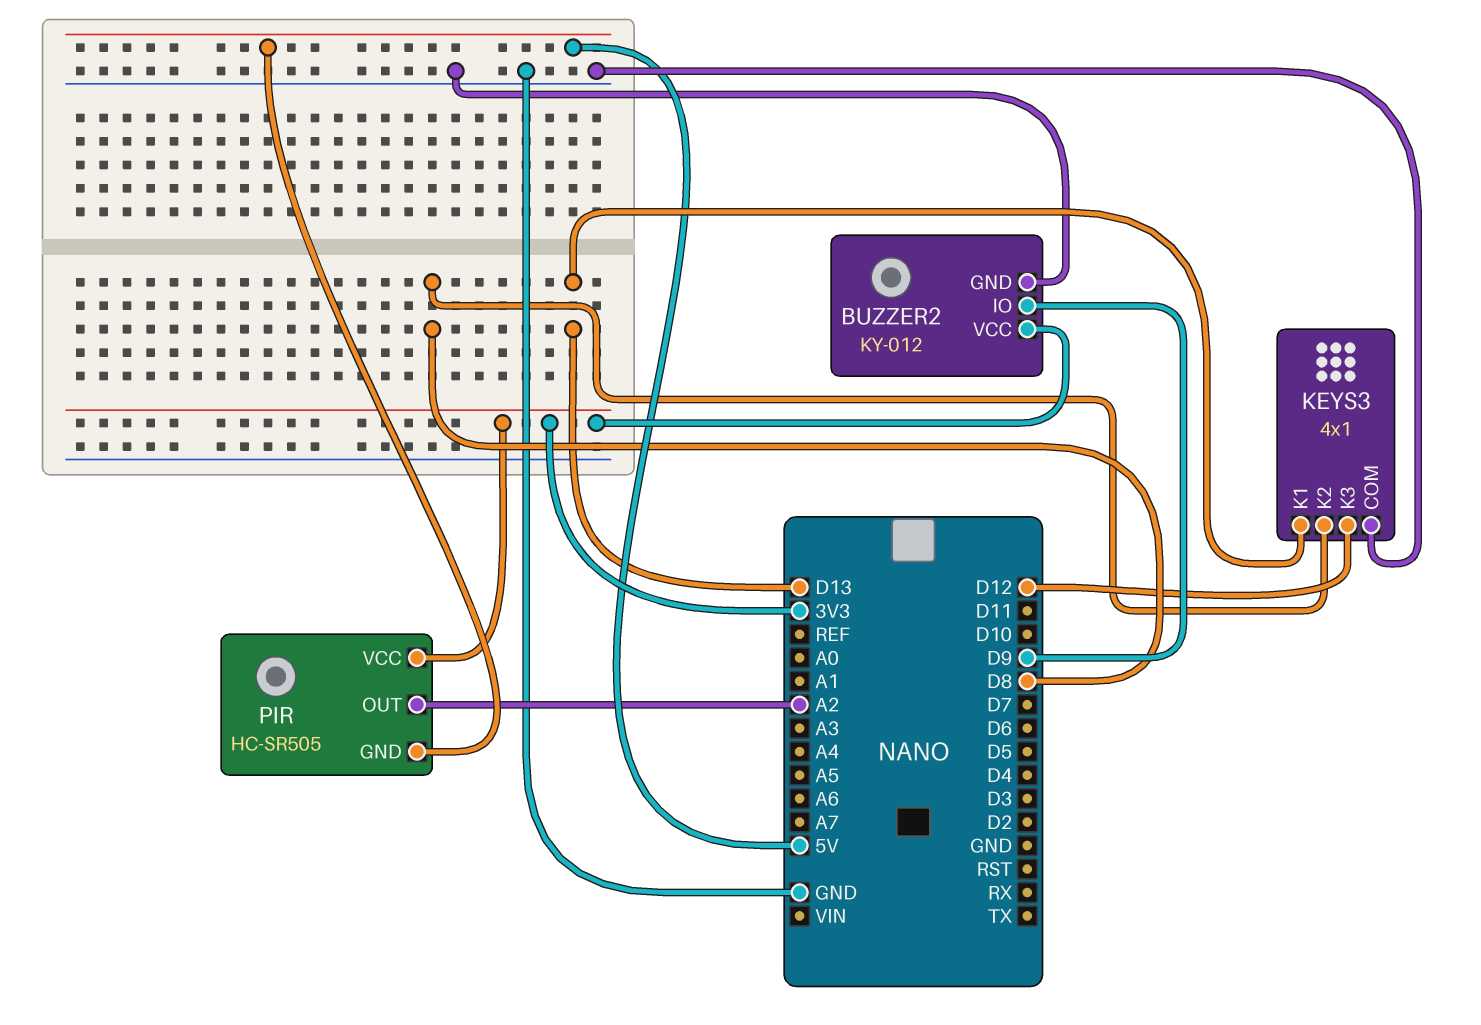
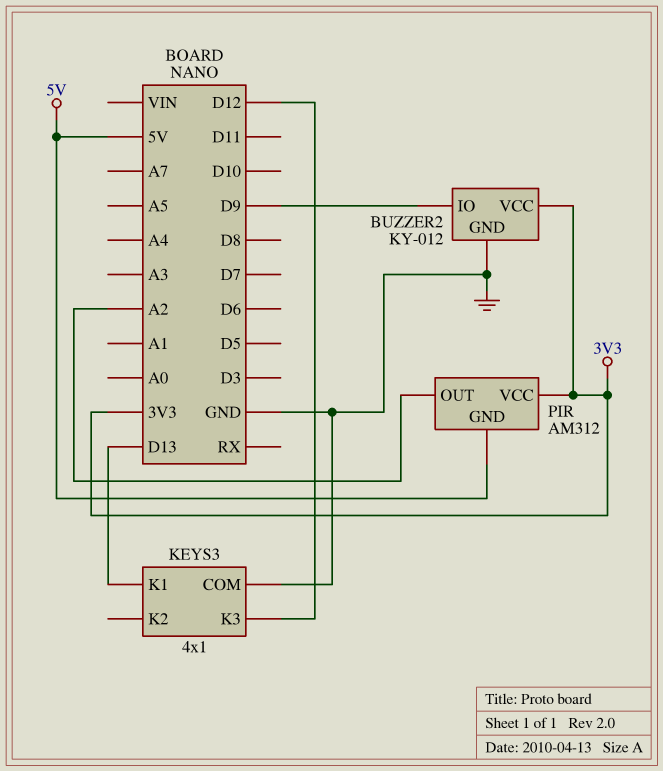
KEYS3 pin K2: D8 -> none
PIR: HC-SR505 -> AM312

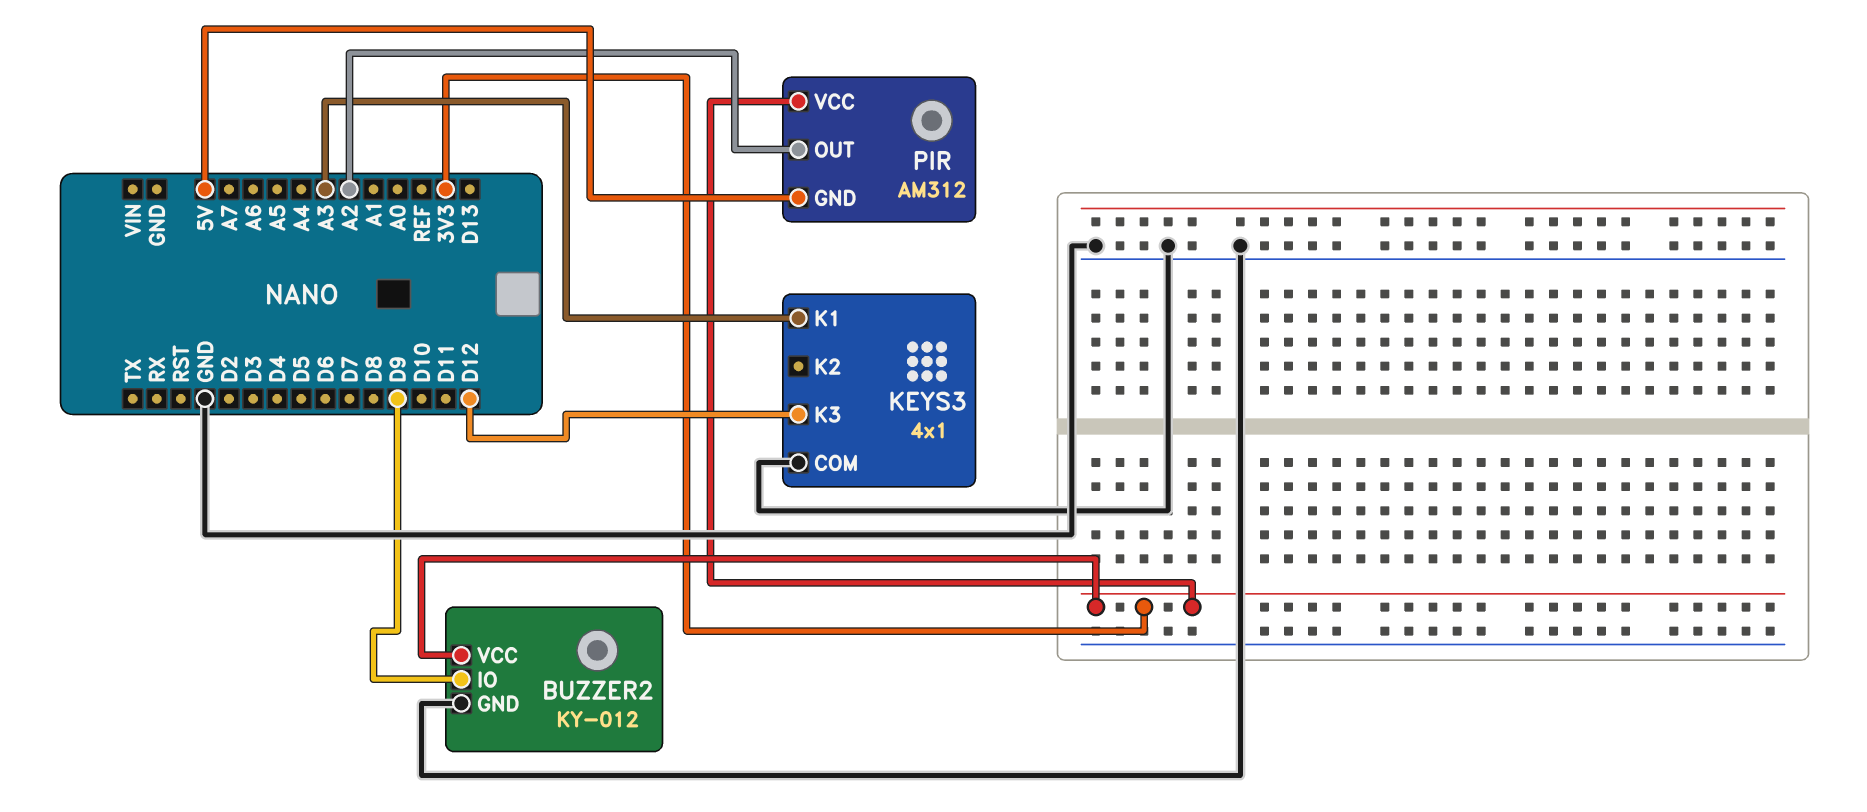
KEYS3 pin K1: D13 -> A3

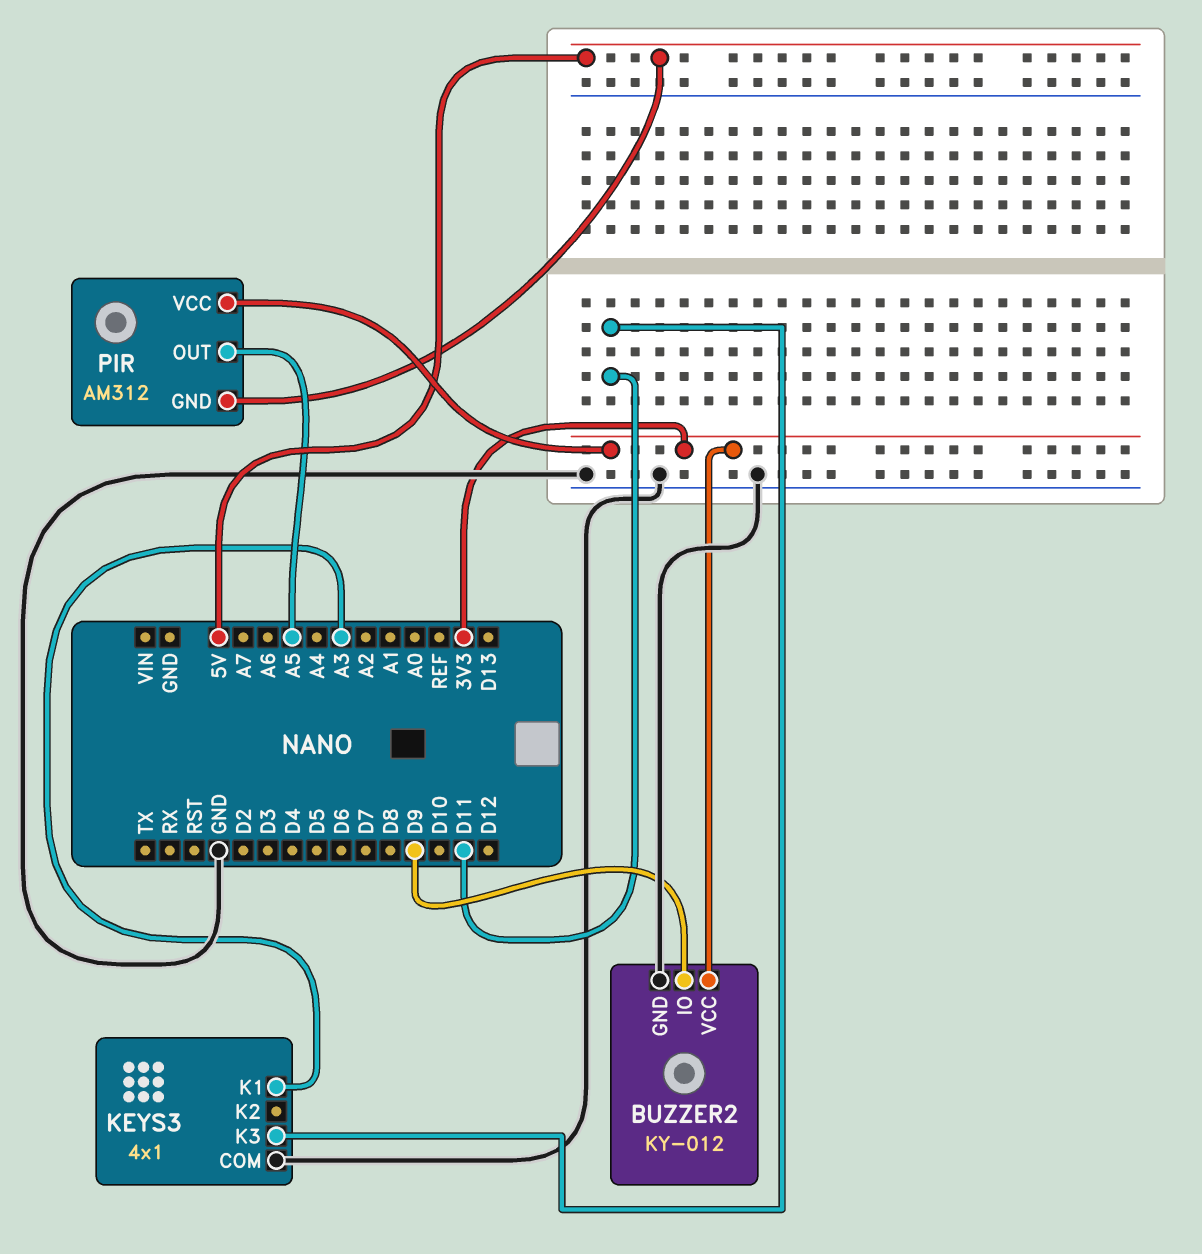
KEYS3 pin K3: D12 -> D11
PIR pin OUT: A2 -> A5

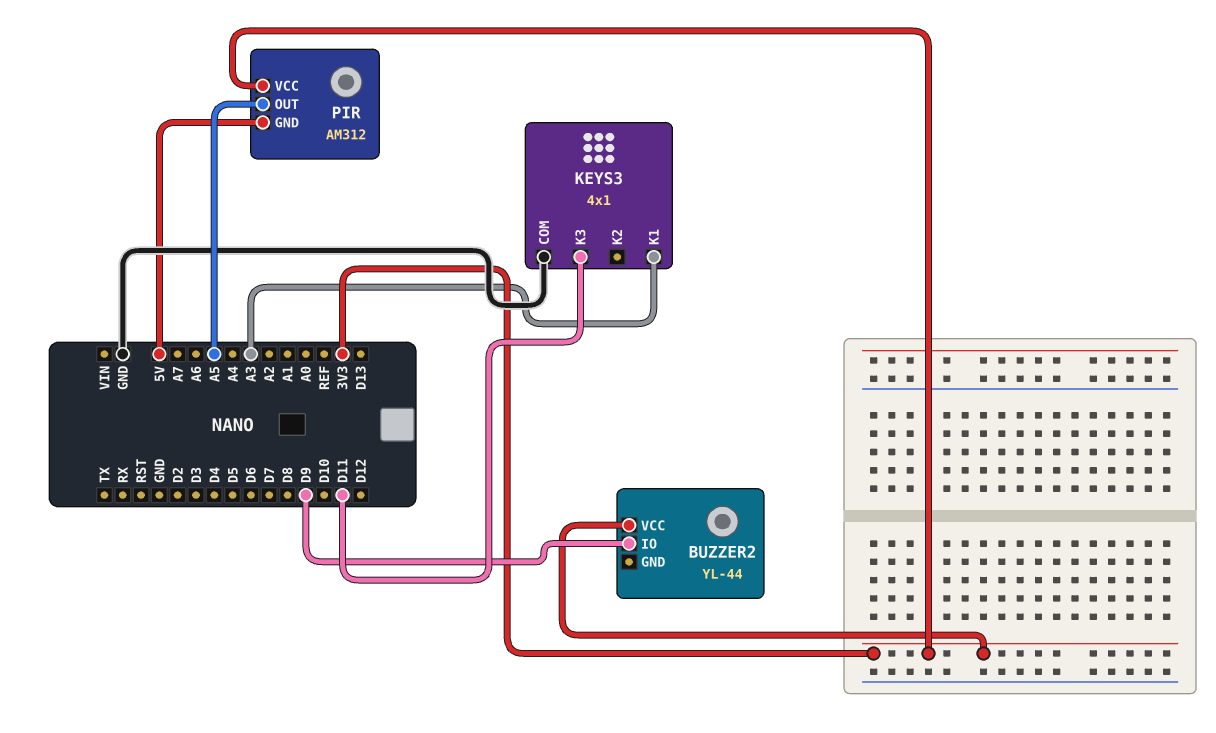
BUZZER2: KY-012 -> YL-44
BUZZER2 pin GND: GND -> none

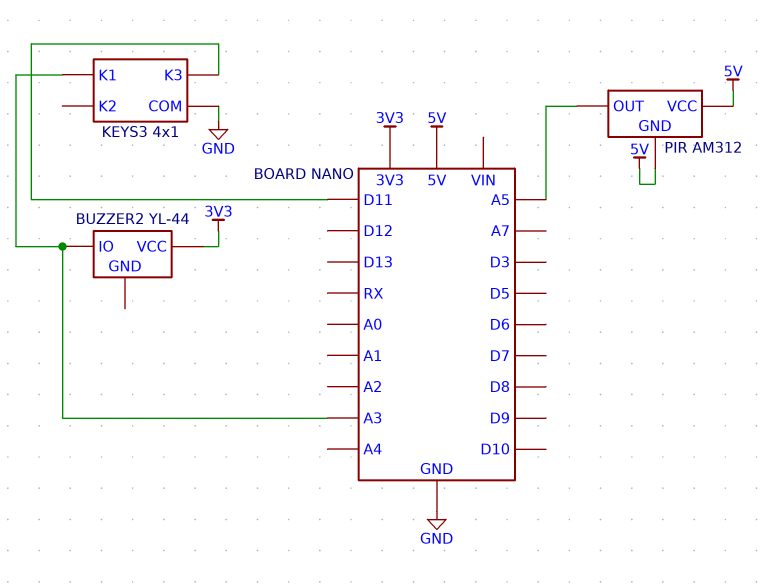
BUZZER2 pin IO: D9 -> A3
PIR pin VCC: 3V3 -> 5V

